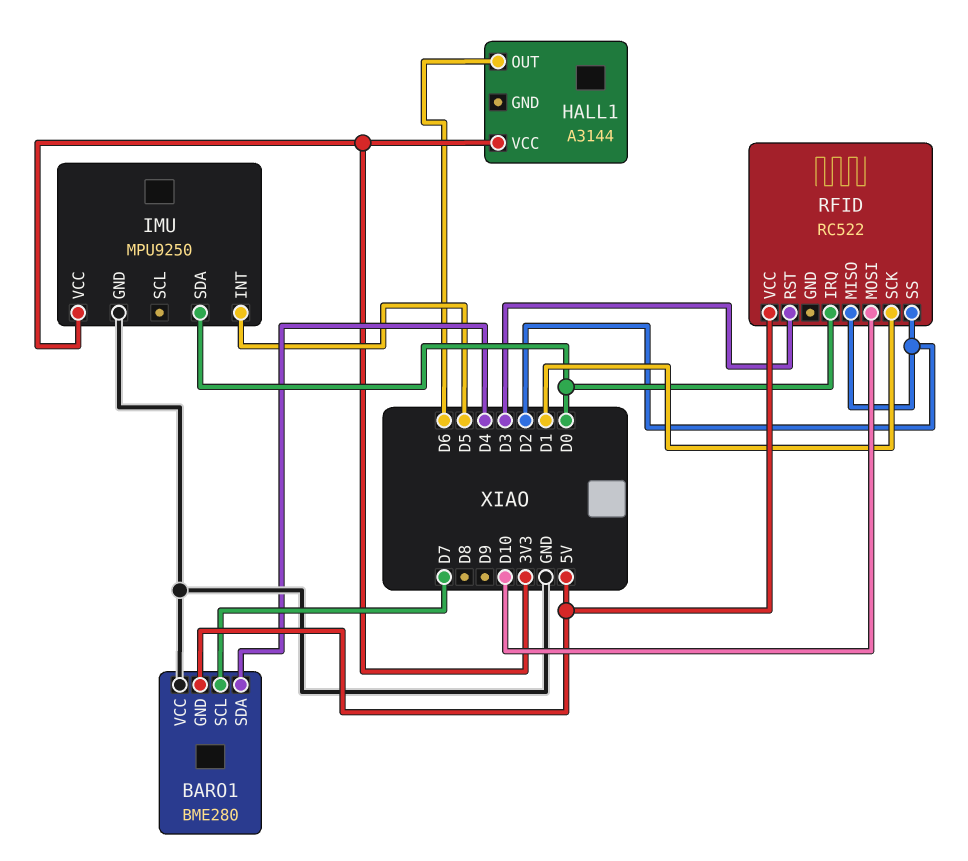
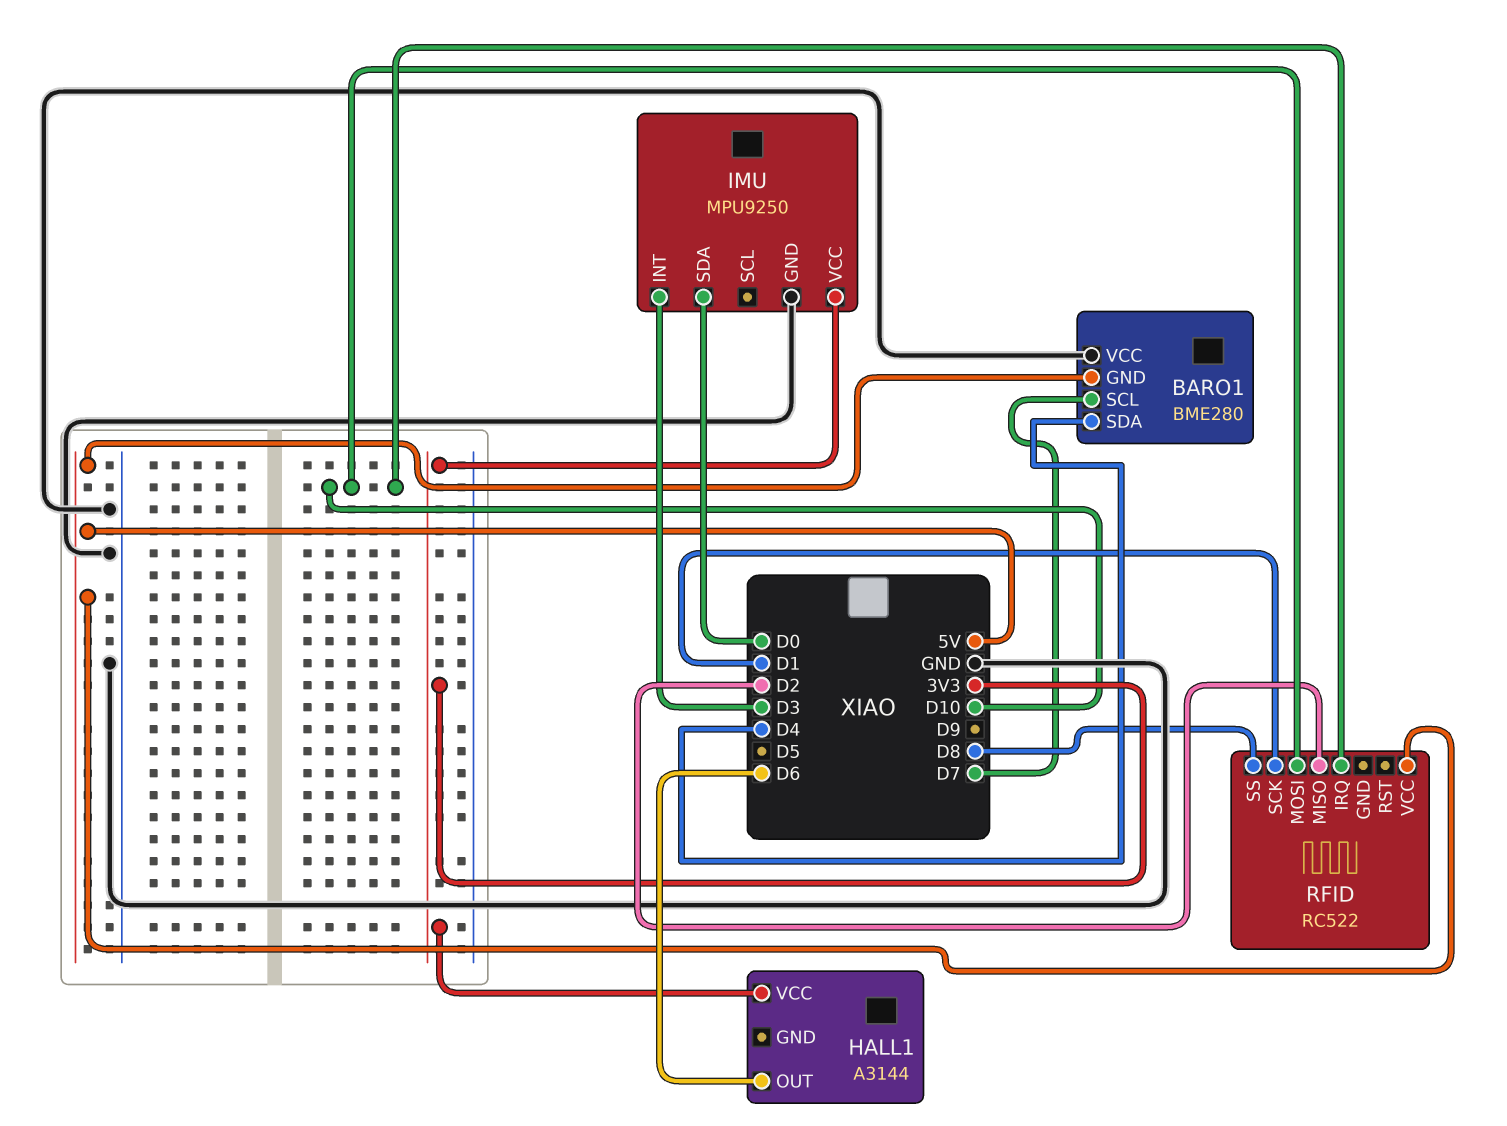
IMU pin INT: D5 -> D3
RFID pin IRQ: D0 -> D10
RFID pin RST: D3 -> none
RFID pin SS: D2 -> D8

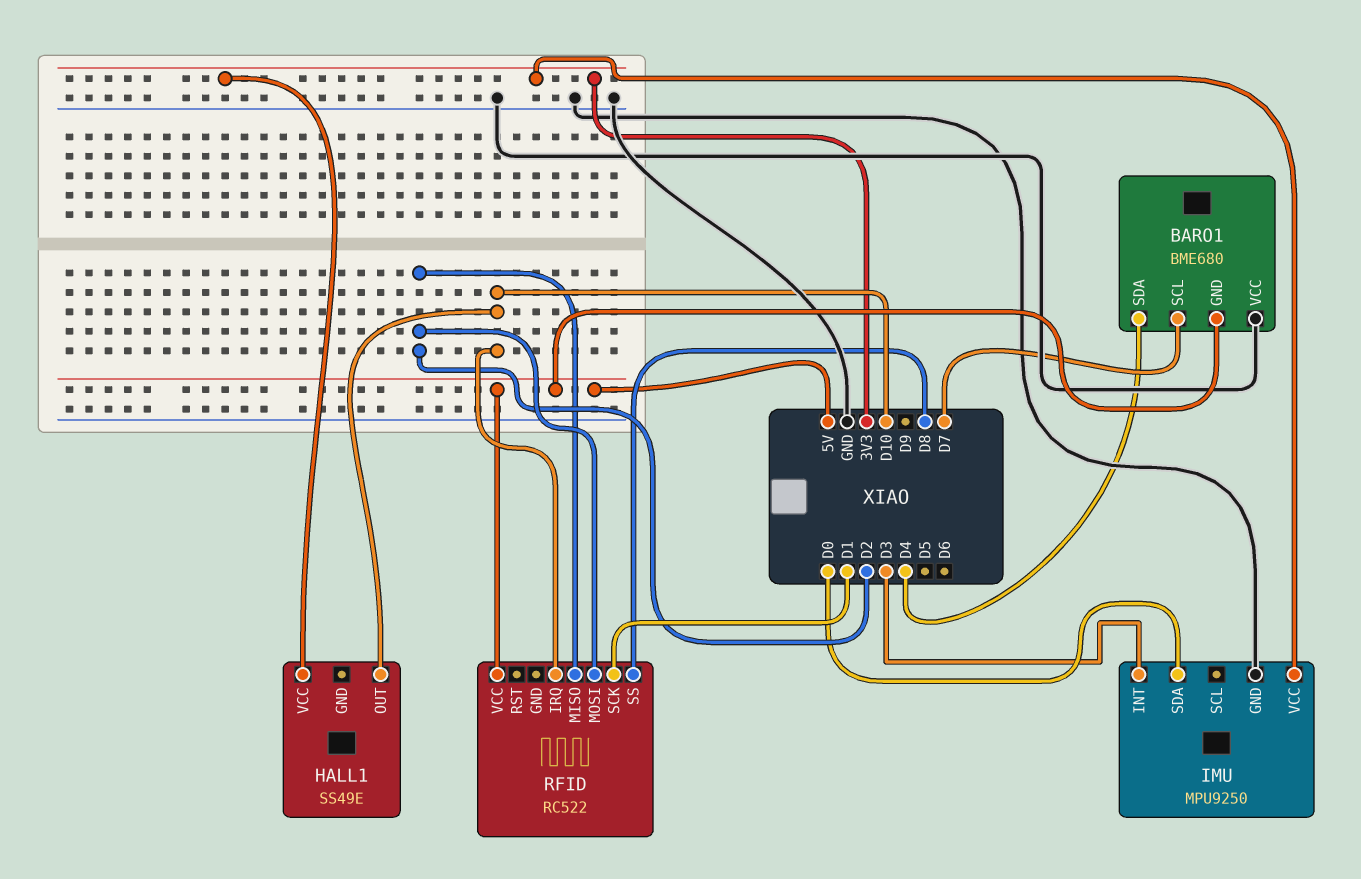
BARO1: BME280 -> BME680
HALL1: A3144 -> SS49E
HALL1 pin OUT: D6 -> D10
RFID pin MOSI: D10 -> D2

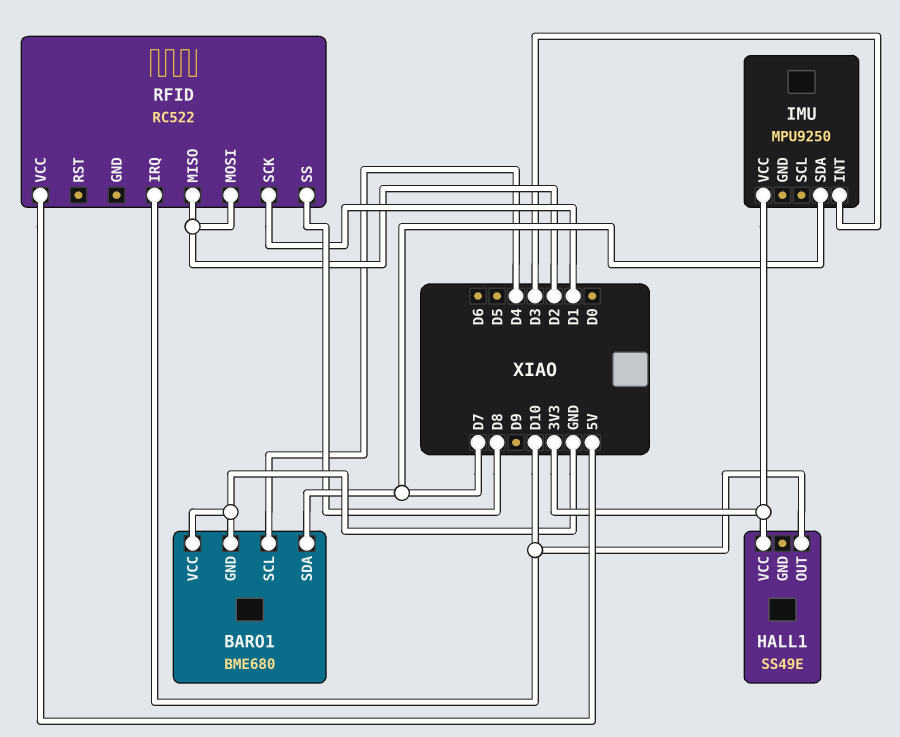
BARO1 pin GND: 5V -> GND
BARO1 pin SCL: D7 -> D4
BARO1 pin SDA: D4 -> D7
IMU pin GND: GND -> none
IMU pin SDA: D0 -> D7

